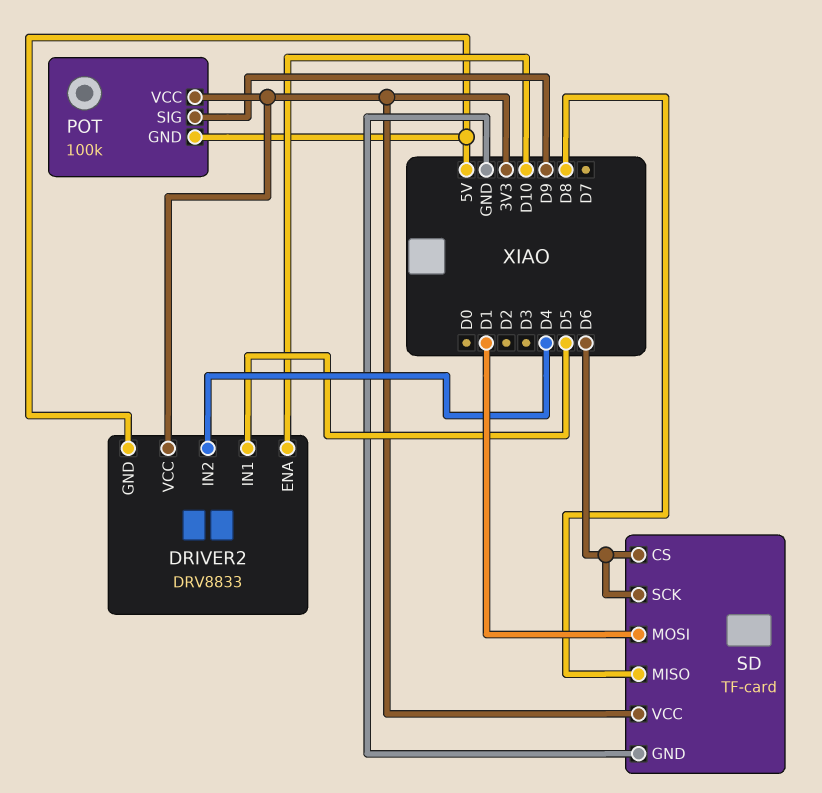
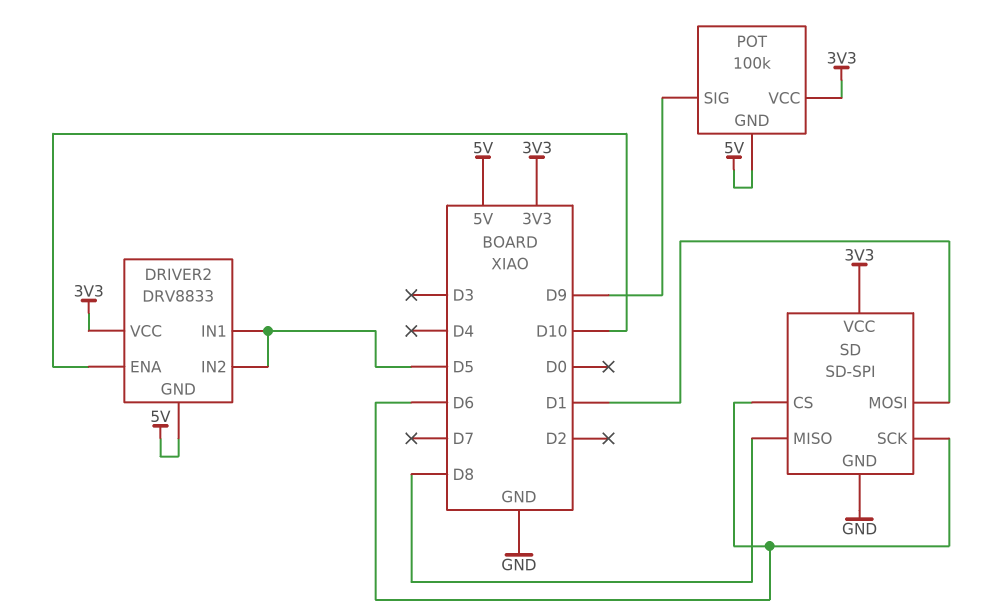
DRIVER2 pin IN2: D4 -> D5
SD: TF-card -> SD-SPI

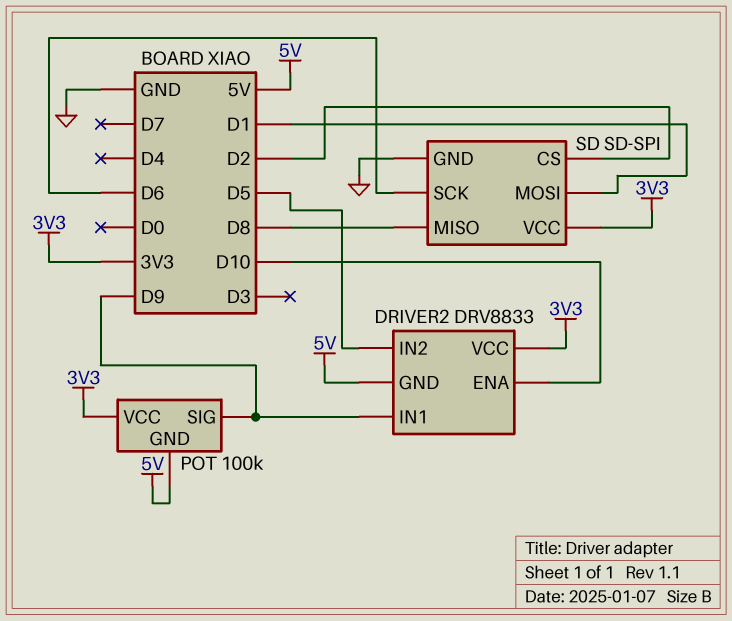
DRIVER2 pin IN1: D5 -> D9
SD pin CS: D6 -> D2

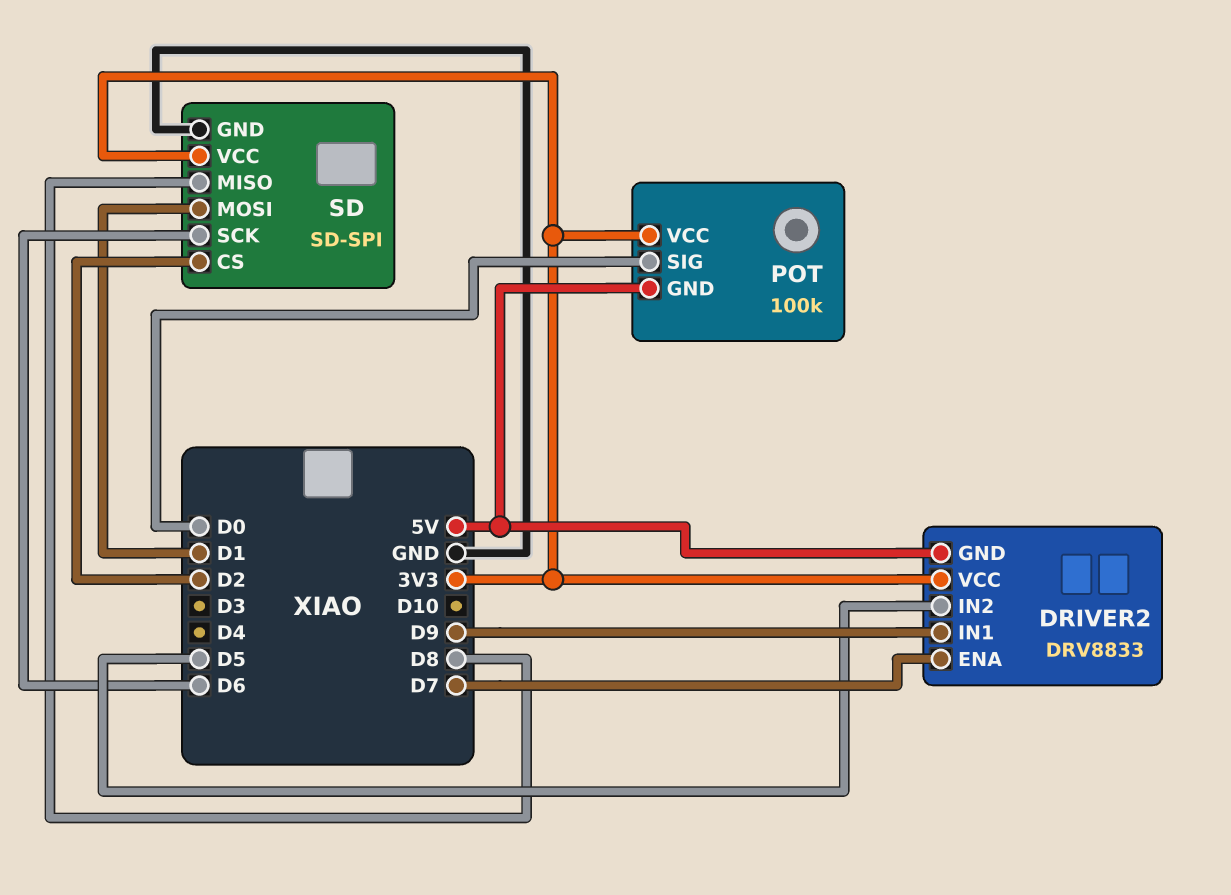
DRIVER2 pin ENA: D10 -> D7
POT pin SIG: D9 -> D0

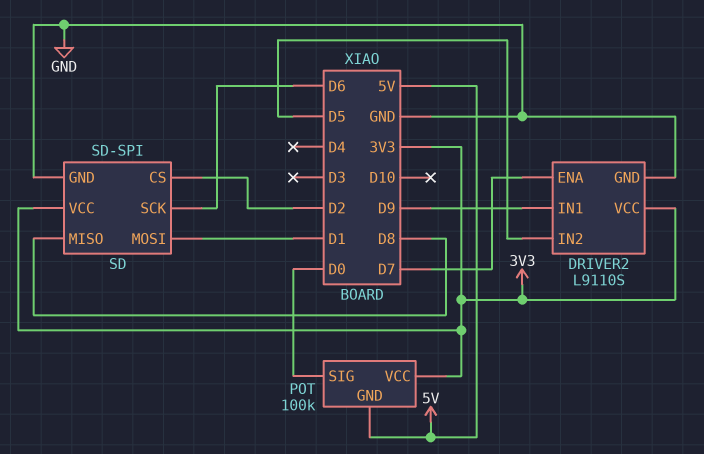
DRIVER2: DRV8833 -> L9110S
DRIVER2 pin GND: 5V -> GND

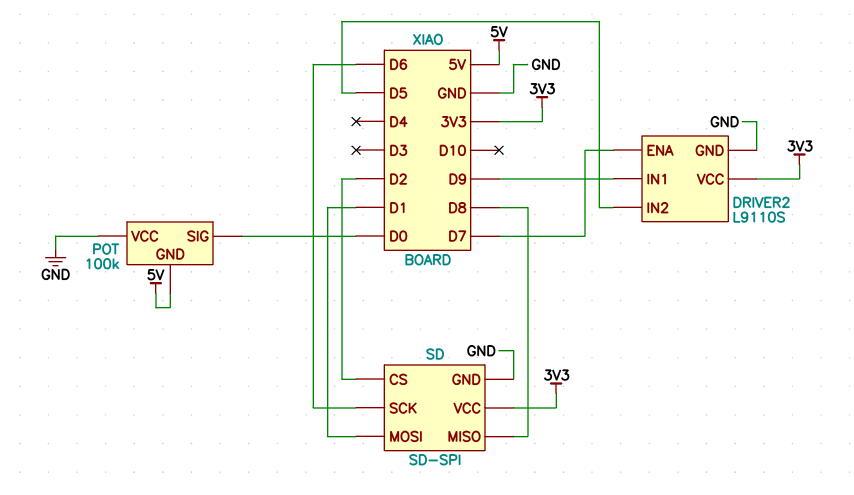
POT pin VCC: 3V3 -> GND

